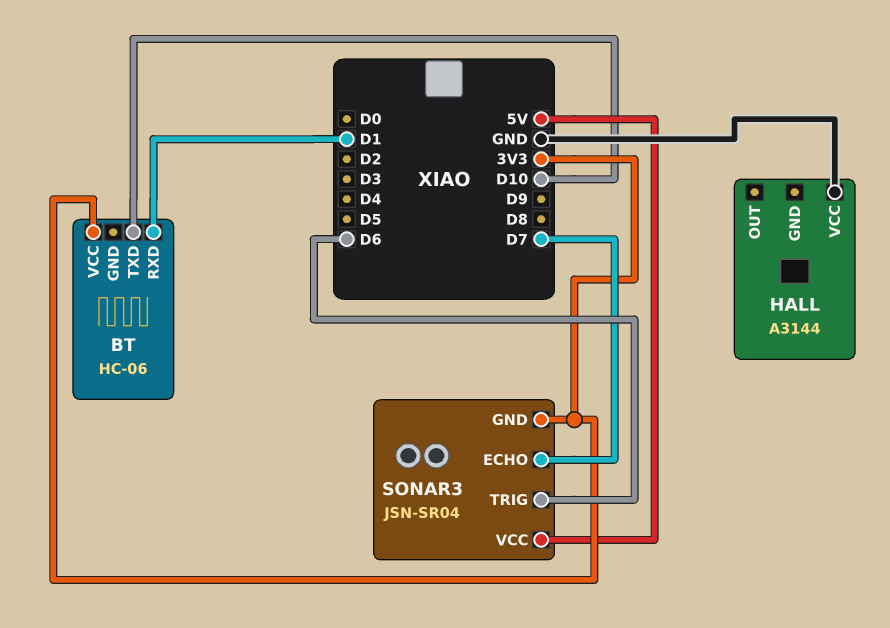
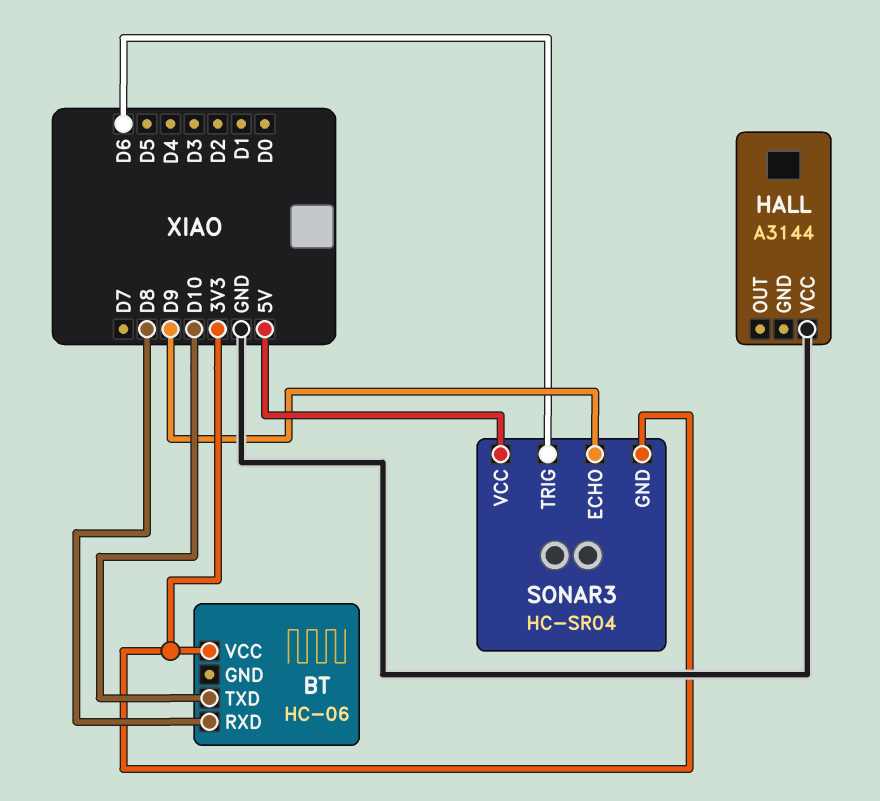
BT pin RXD: D1 -> D8
SONAR3: JSN-SR04 -> HC-SR04
SONAR3 pin ECHO: D7 -> D9

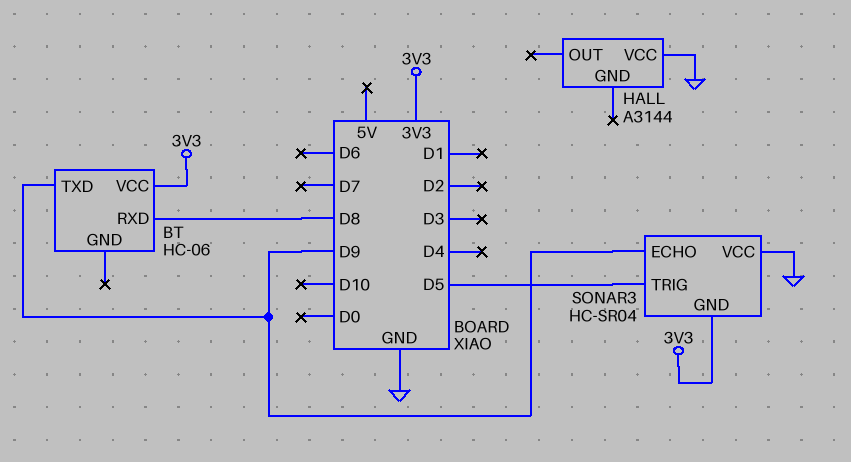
BT pin TXD: D10 -> D9
SONAR3 pin TRIG: D6 -> D5
SONAR3 pin VCC: 5V -> GND

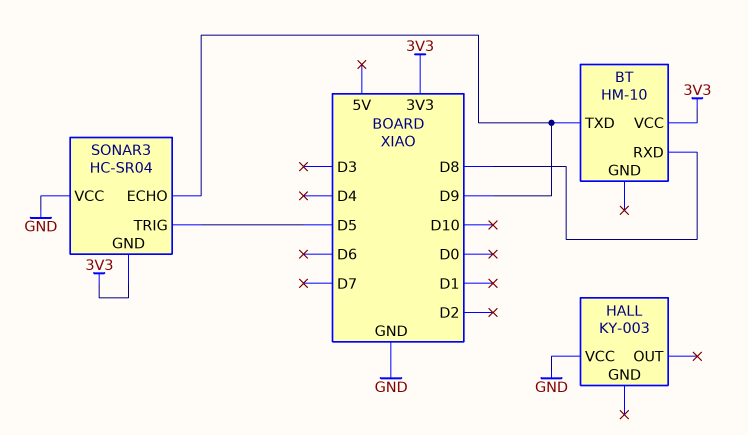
BT: HC-06 -> HM-10
HALL: A3144 -> KY-003

